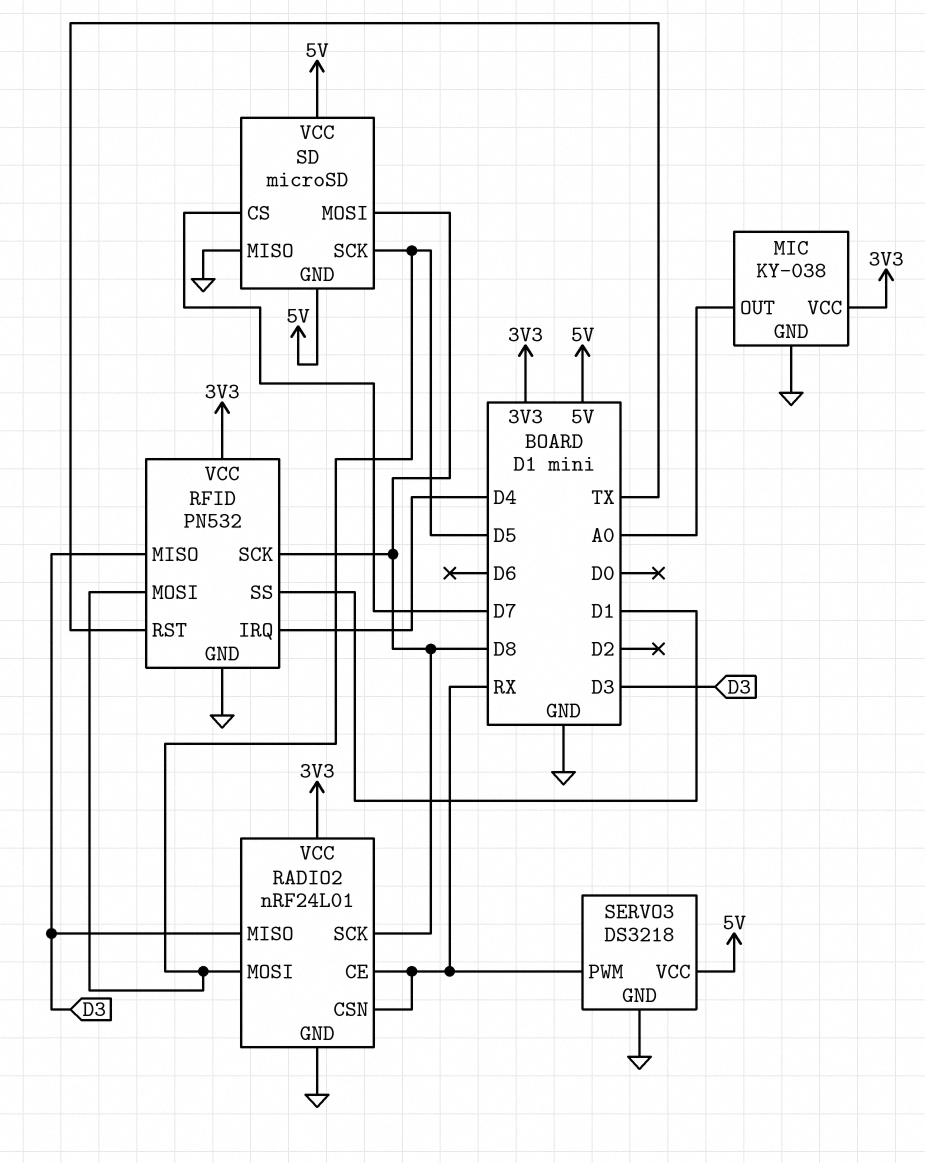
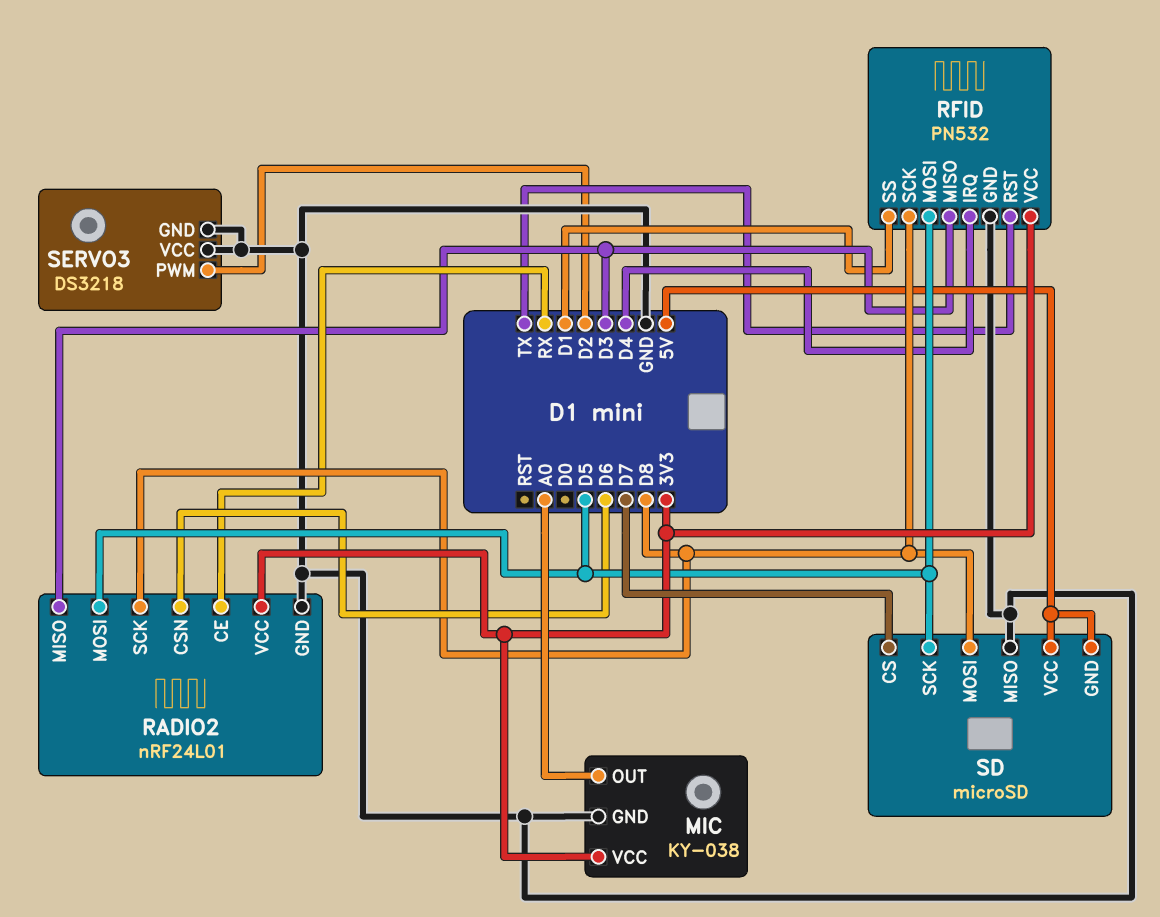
RADIO2 pin CSN: RX -> D6
SERVO3 pin PWM: RX -> D2
SERVO3 pin VCC: 5V -> GND

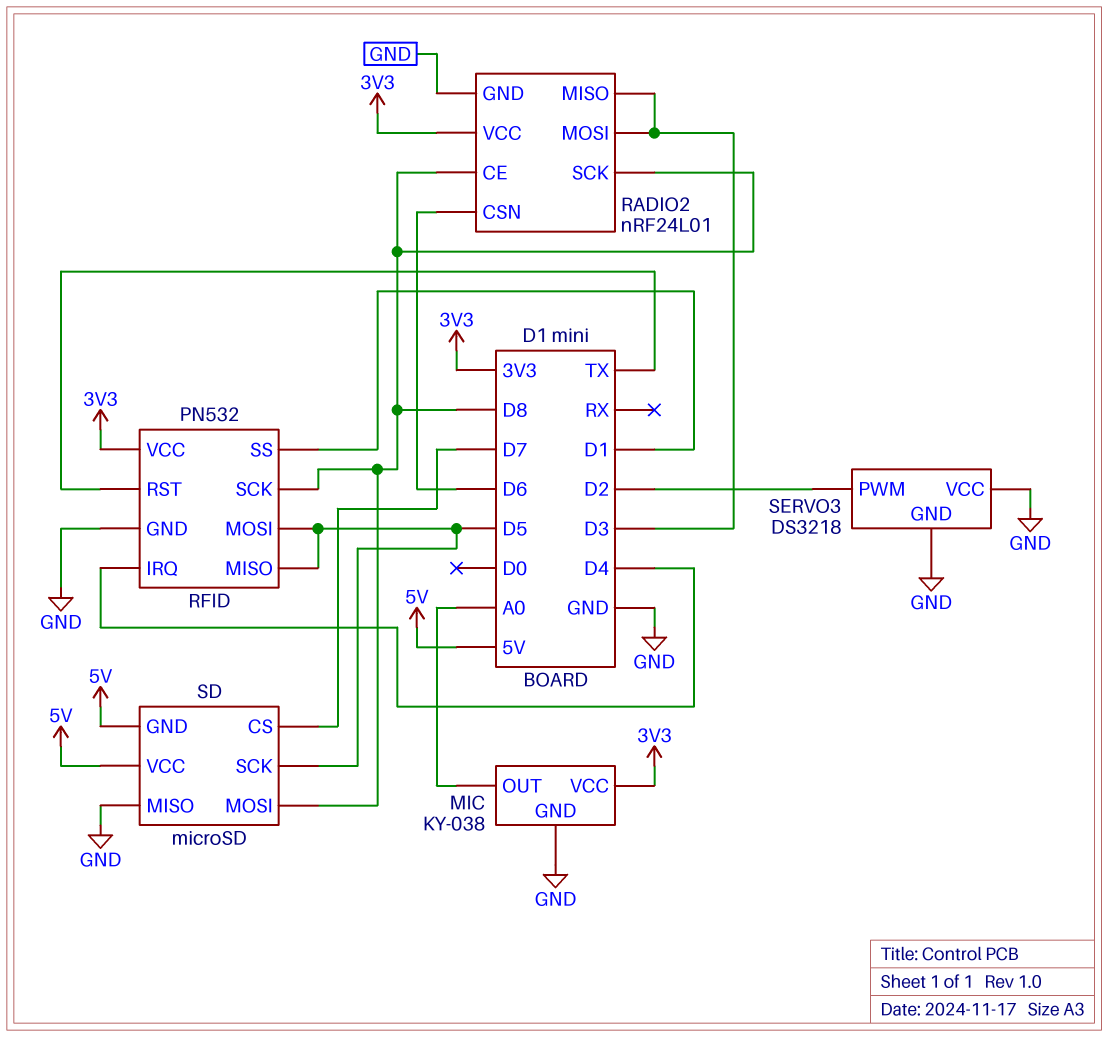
RADIO2 pin CE: RX -> D8
RADIO2 pin MOSI: D5 -> D3
RFID pin MISO: D3 -> D5

